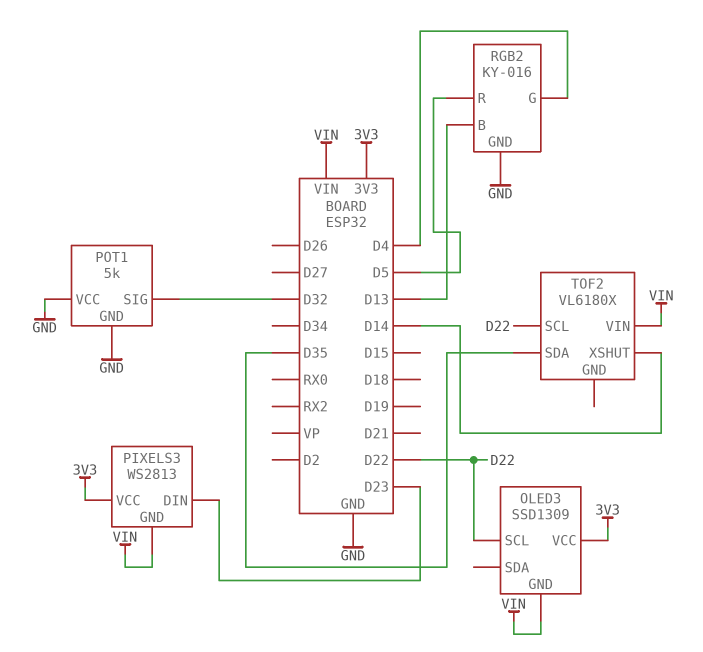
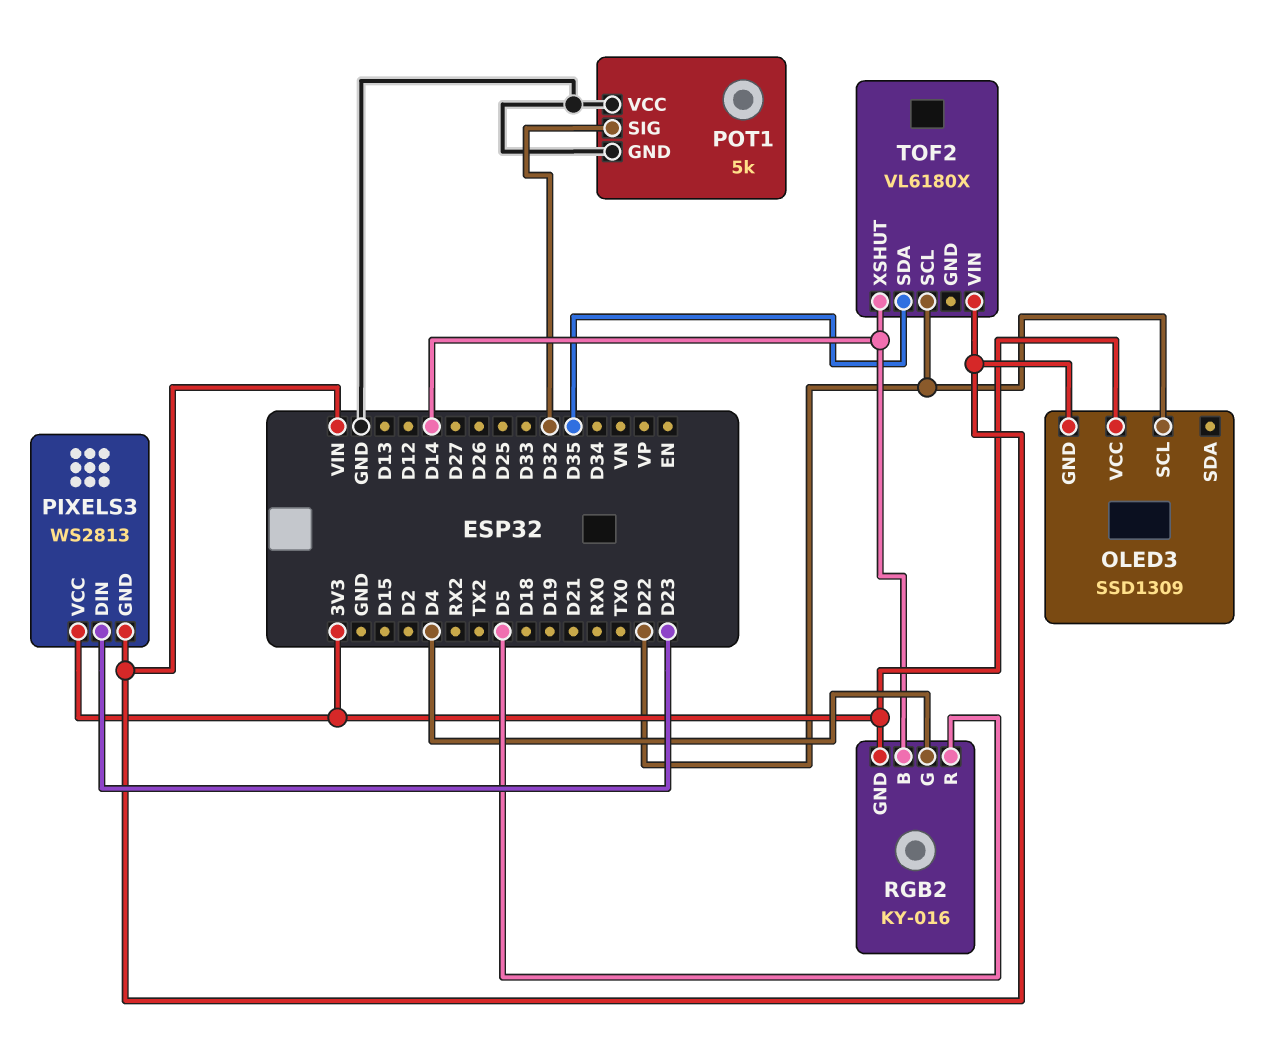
RGB2 pin B: D13 -> D14
RGB2 pin GND: GND -> 3V3

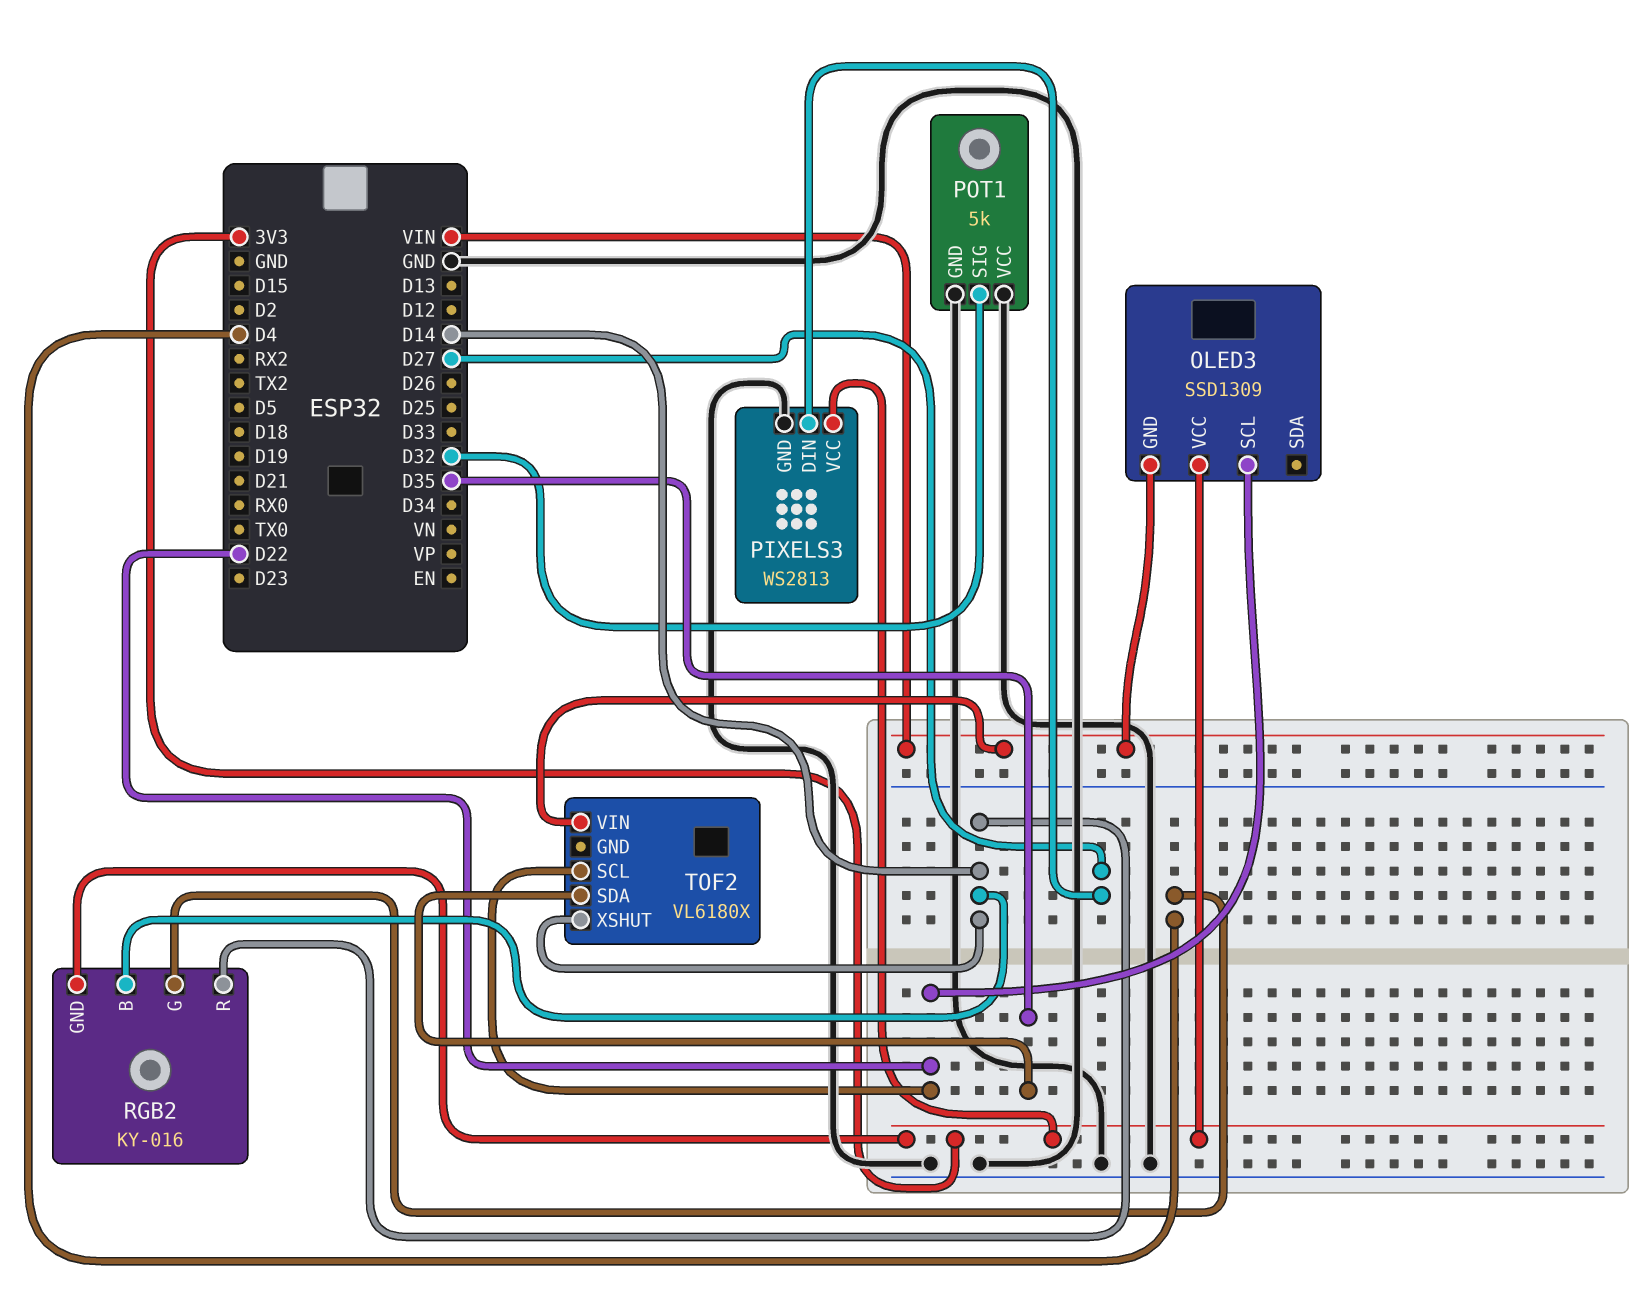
PIXELS3 pin DIN: D23 -> D27
PIXELS3 pin GND: VIN -> GND
RGB2 pin R: D5 -> D14

